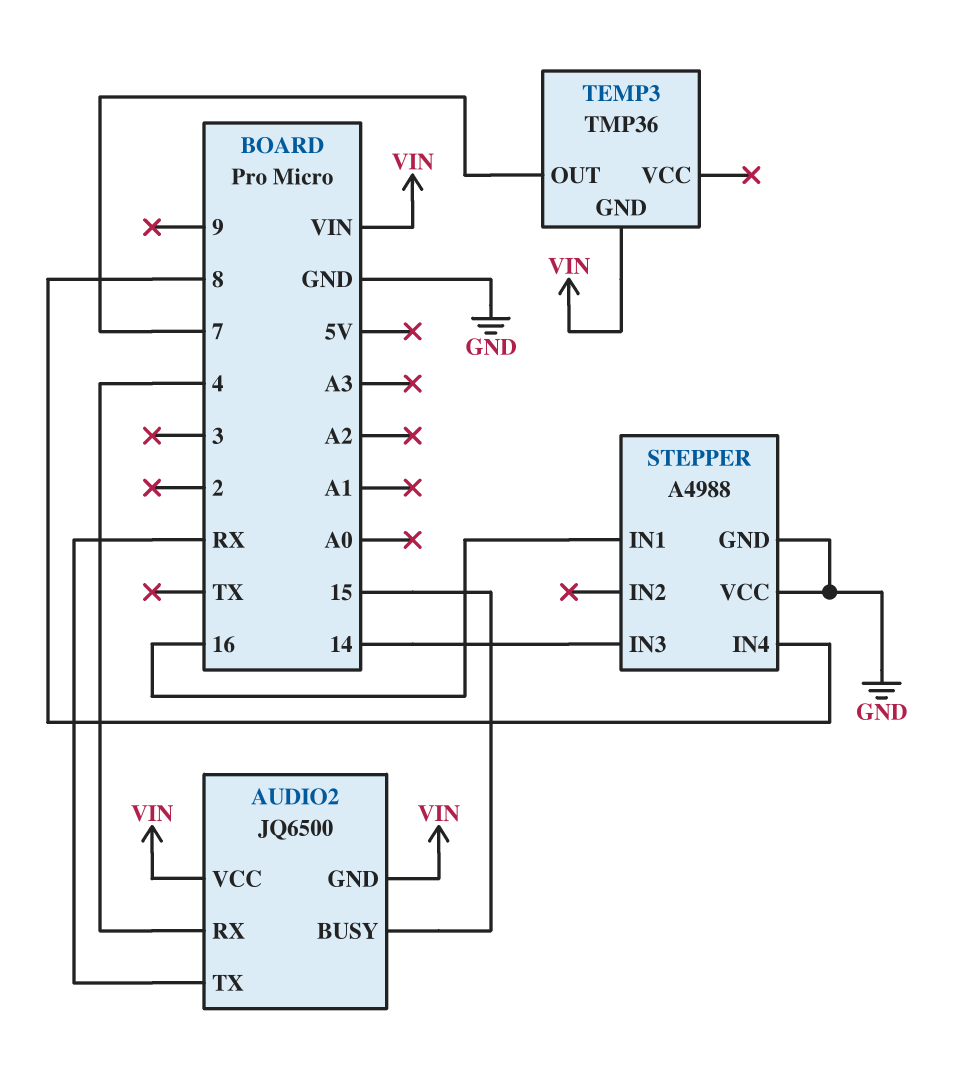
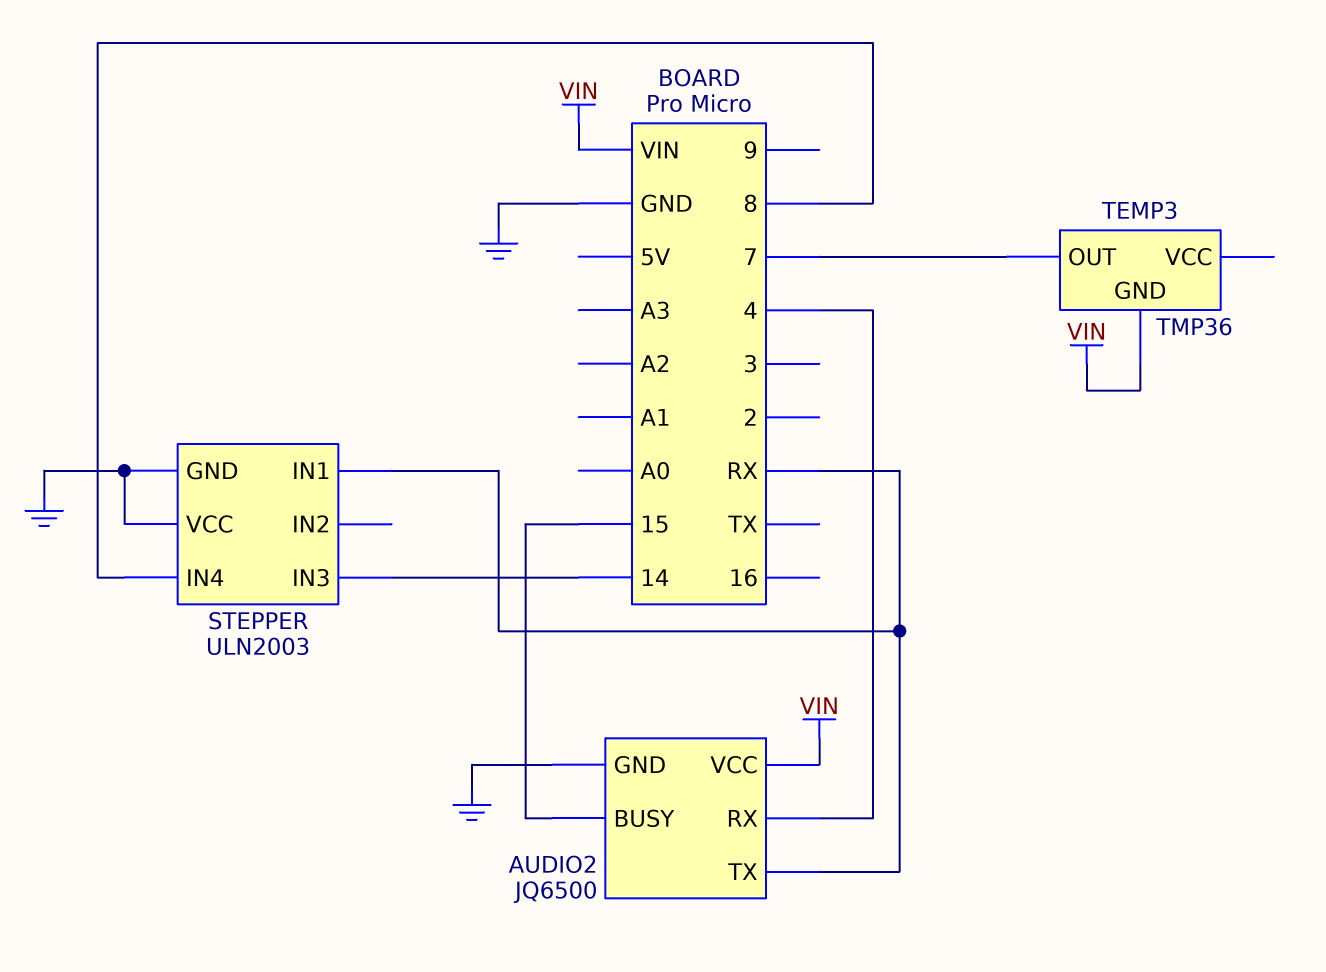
AUDIO2 pin GND: VIN -> GND
STEPPER: A4988 -> ULN2003
STEPPER pin IN1: 16 -> RX

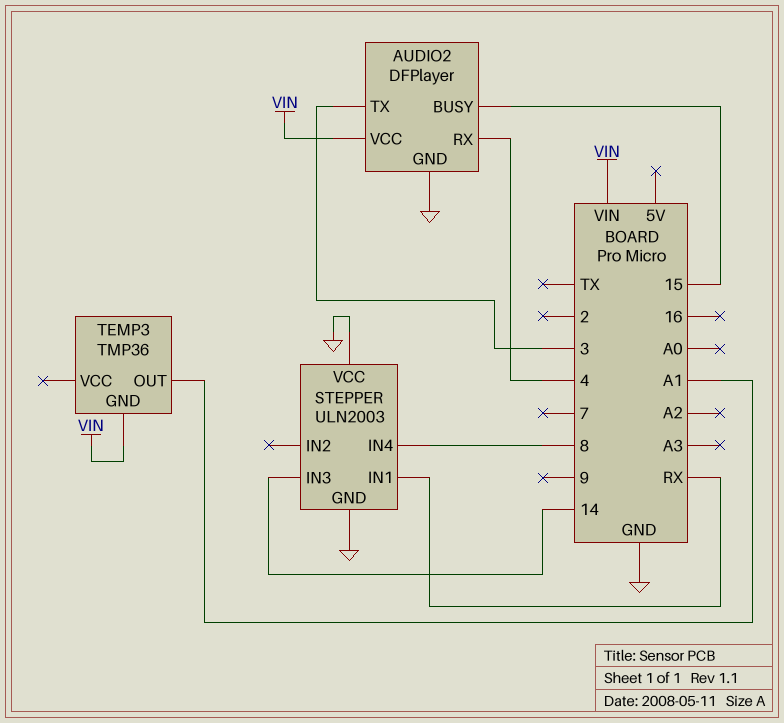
AUDIO2: JQ6500 -> DFPlayer
AUDIO2 pin TX: RX -> 3
TEMP3 pin OUT: 7 -> A1

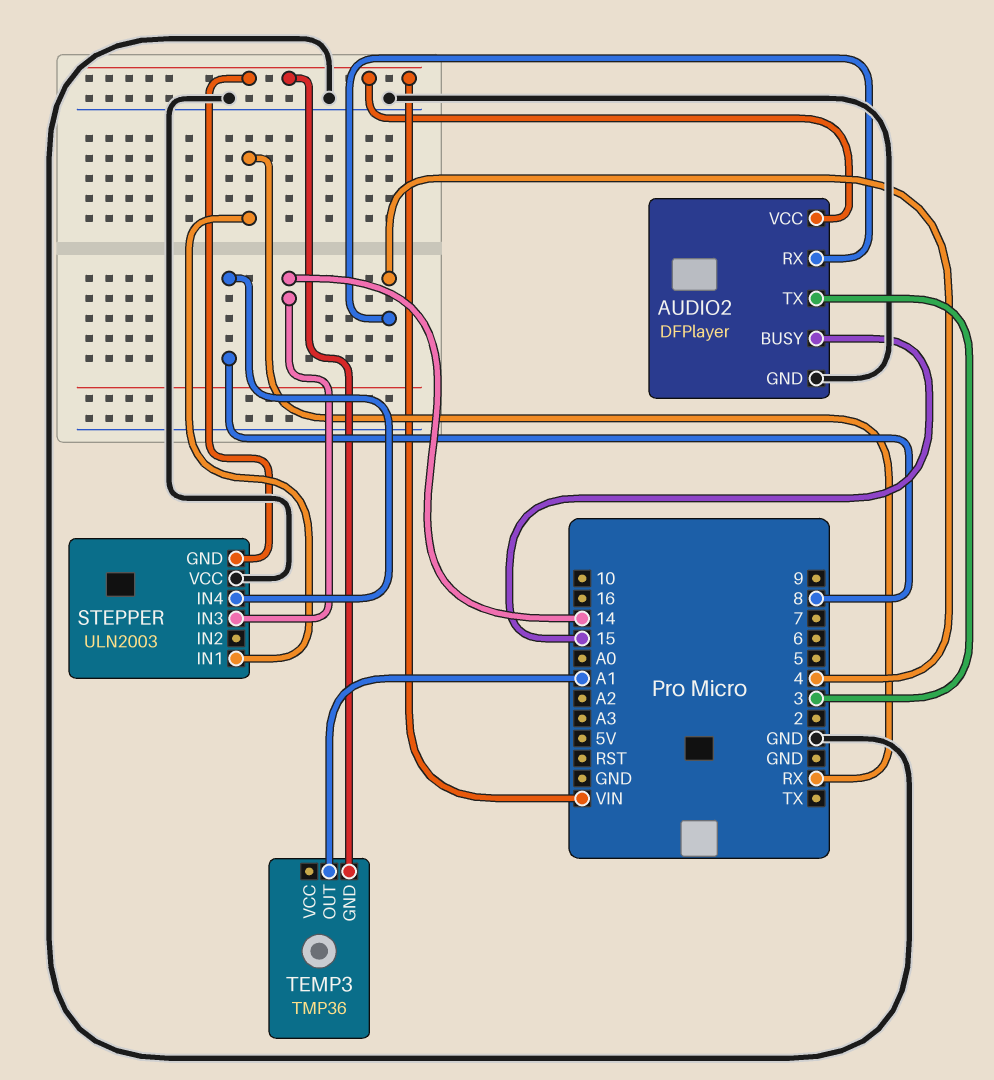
STEPPER pin GND: GND -> VIN

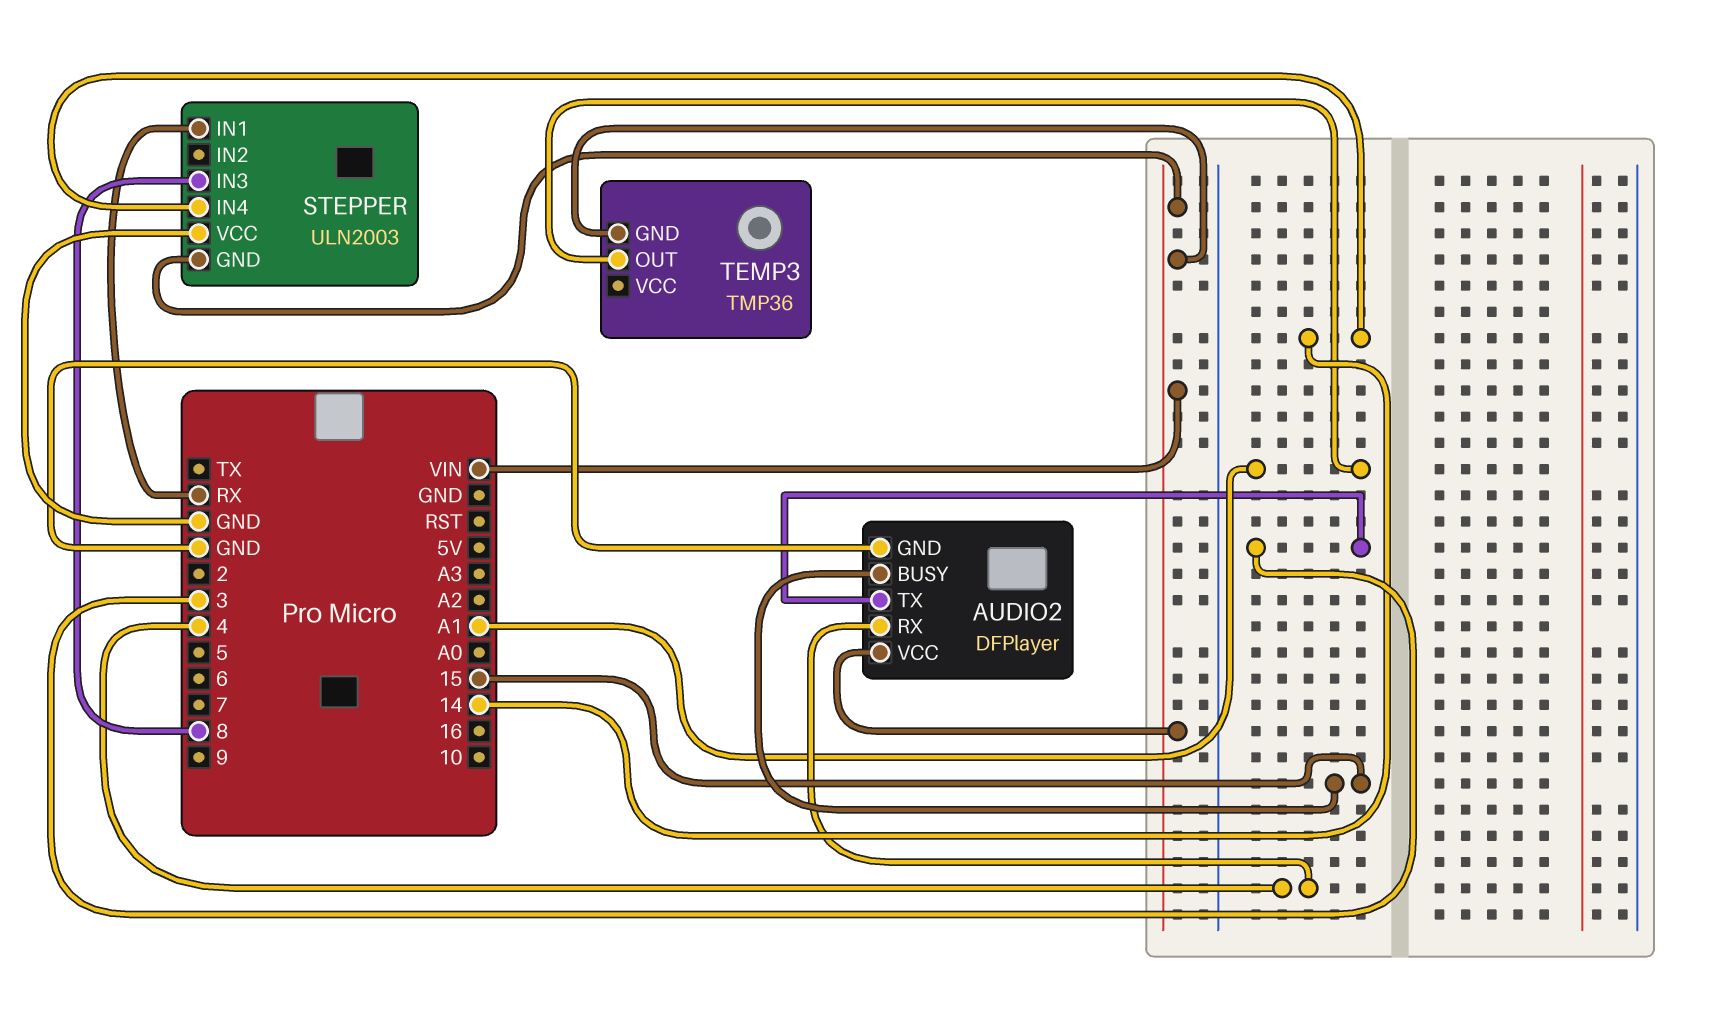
STEPPER pin IN3: 14 -> 8
STEPPER pin IN4: 8 -> 14

